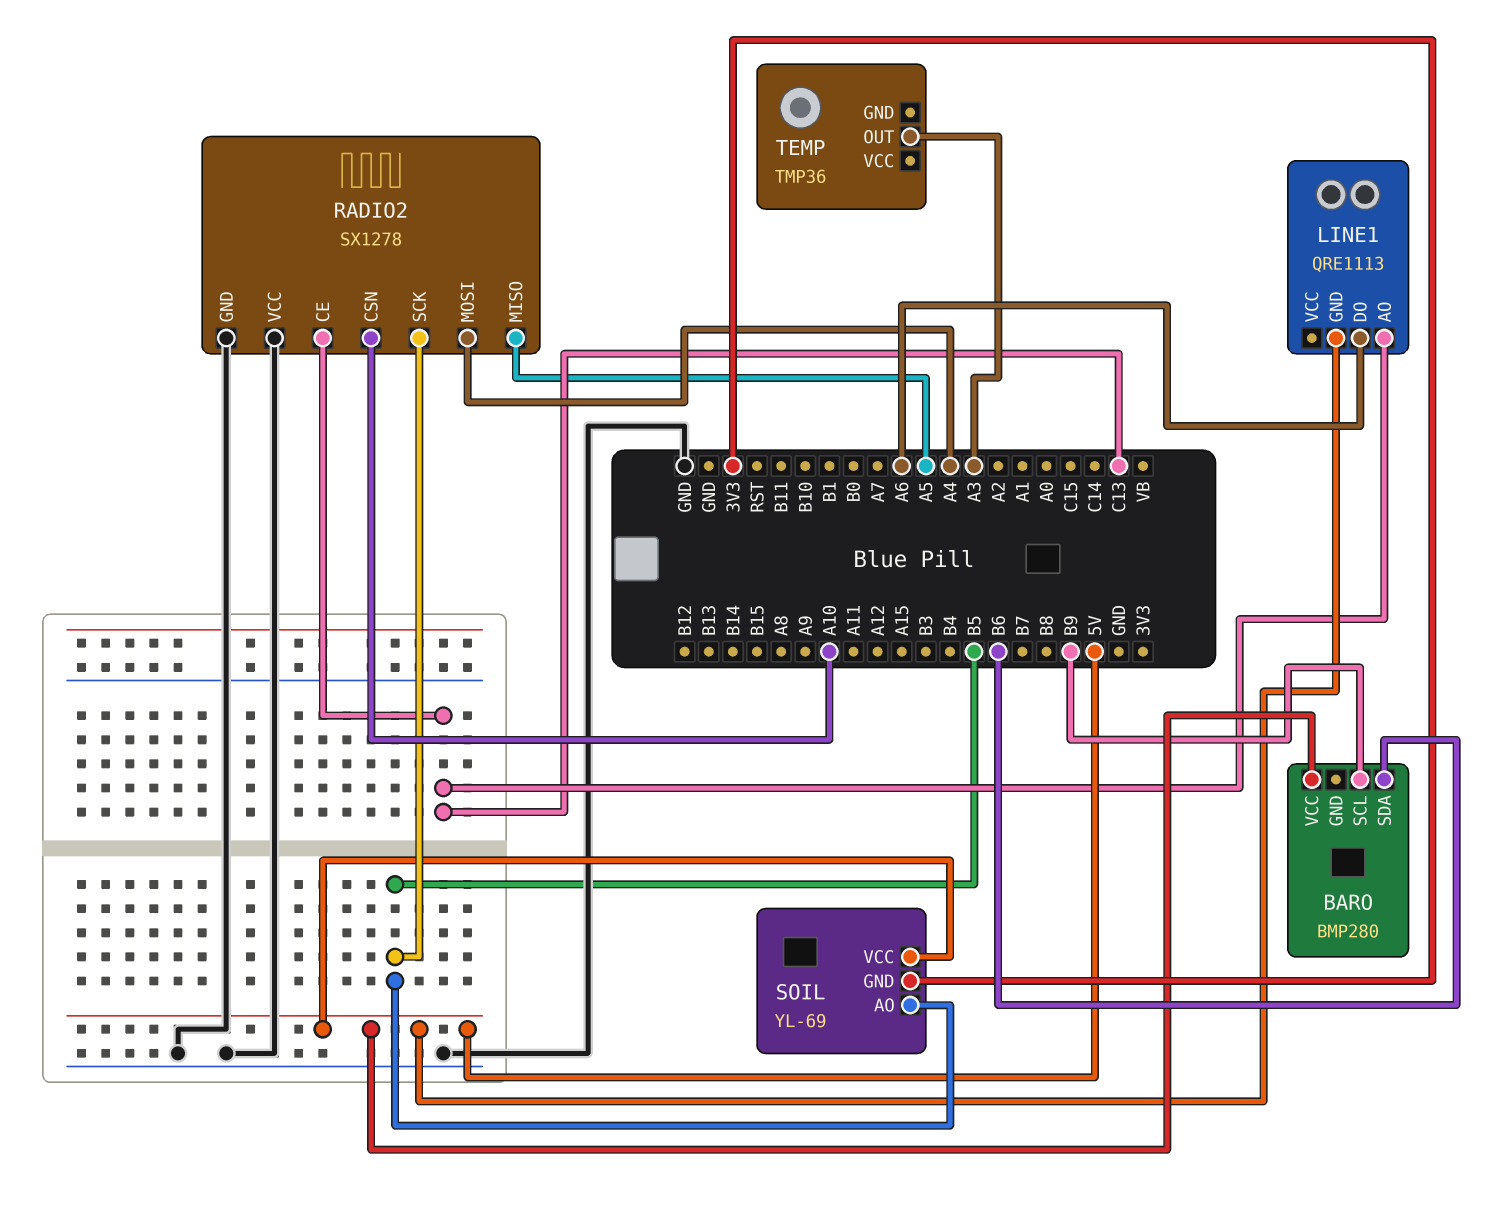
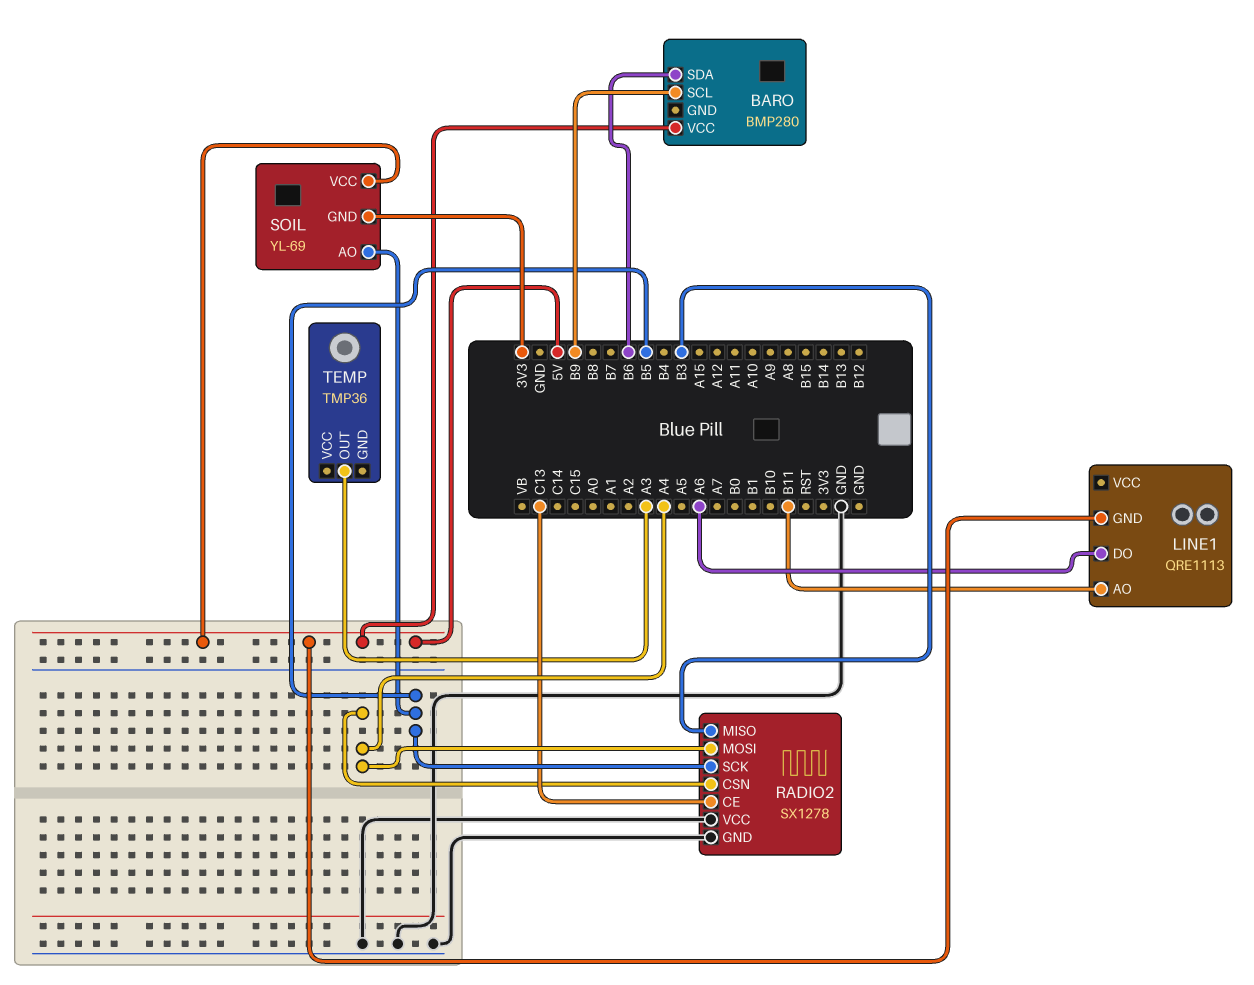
LINE1 pin AO: C13 -> B11
RADIO2 pin CSN: A10 -> A4
RADIO2 pin MISO: A5 -> B3

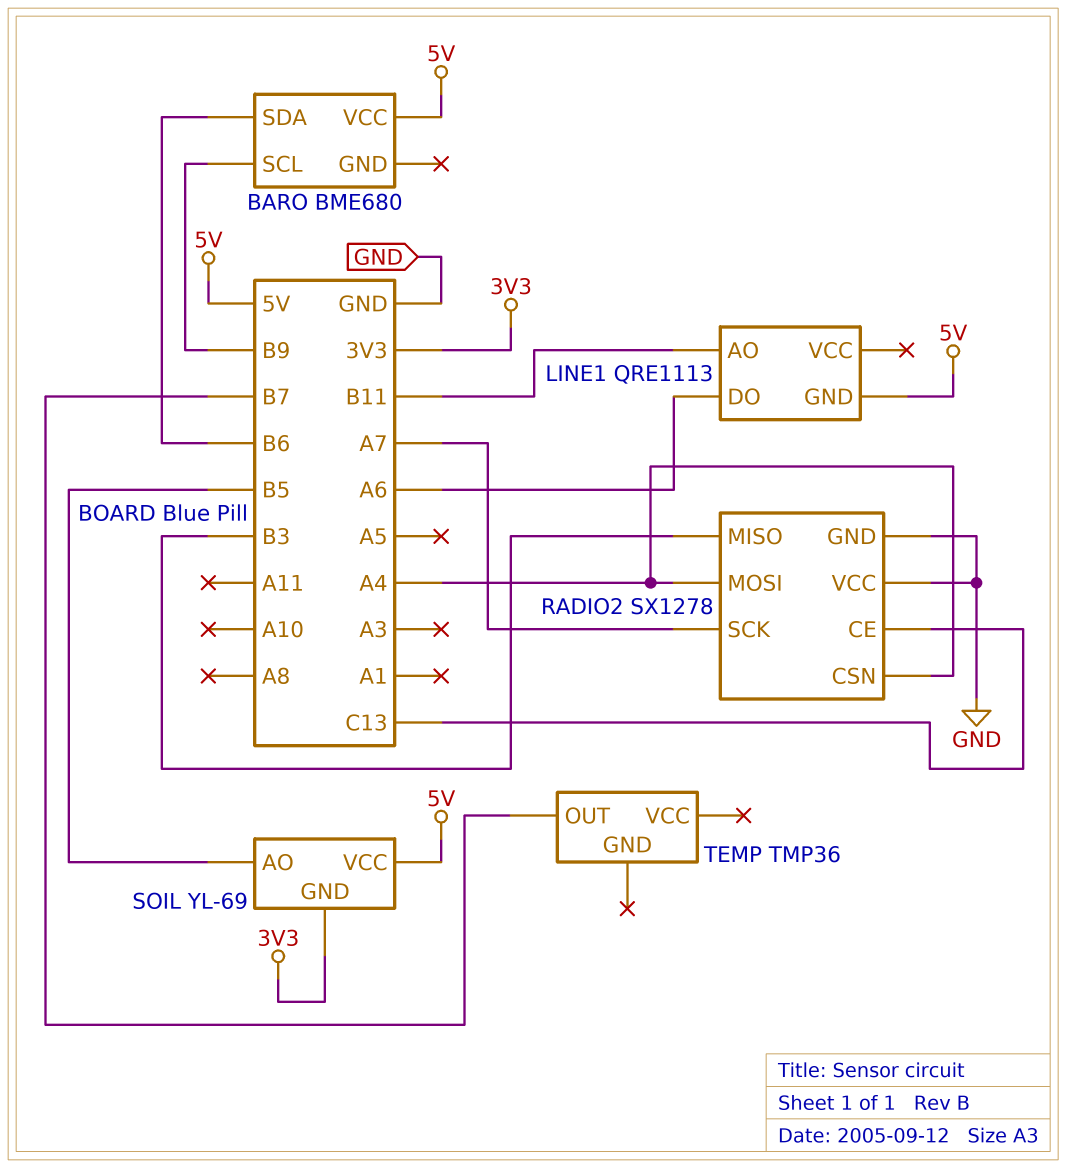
BARO: BMP280 -> BME680
RADIO2 pin SCK: B5 -> A7
TEMP pin OUT: A3 -> B7

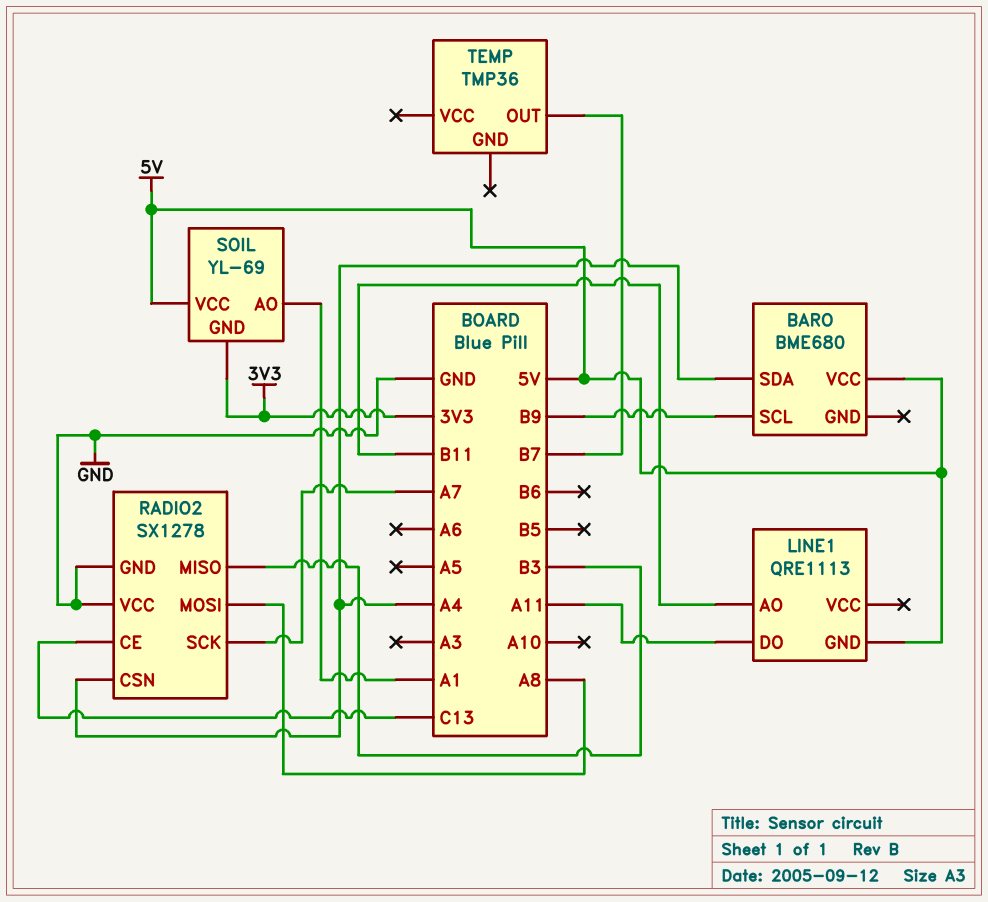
BARO pin SDA: B6 -> A4
LINE1 pin DO: A6 -> A11
RADIO2 pin MOSI: A4 -> A8
SOIL pin AO: B5 -> A1

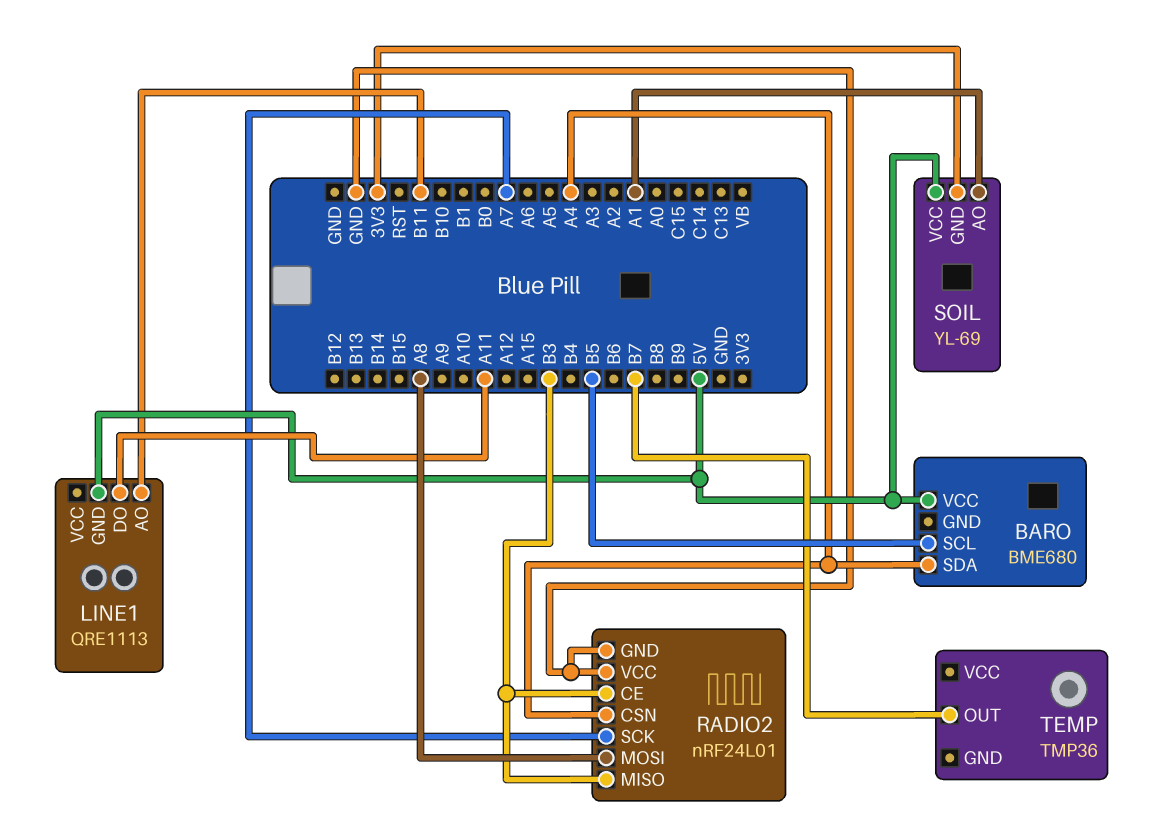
BARO pin SCL: B9 -> B5
RADIO2: SX1278 -> nRF24L01
RADIO2 pin CE: C13 -> B3

